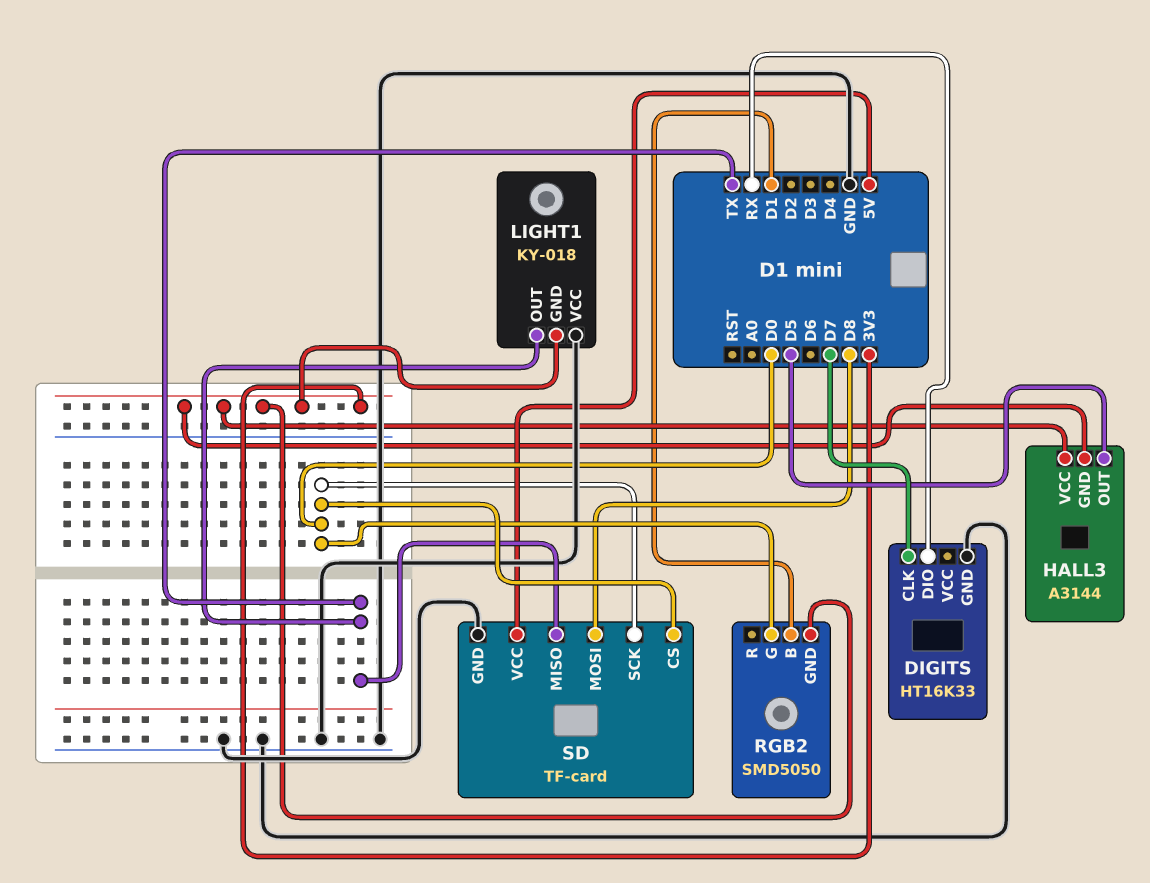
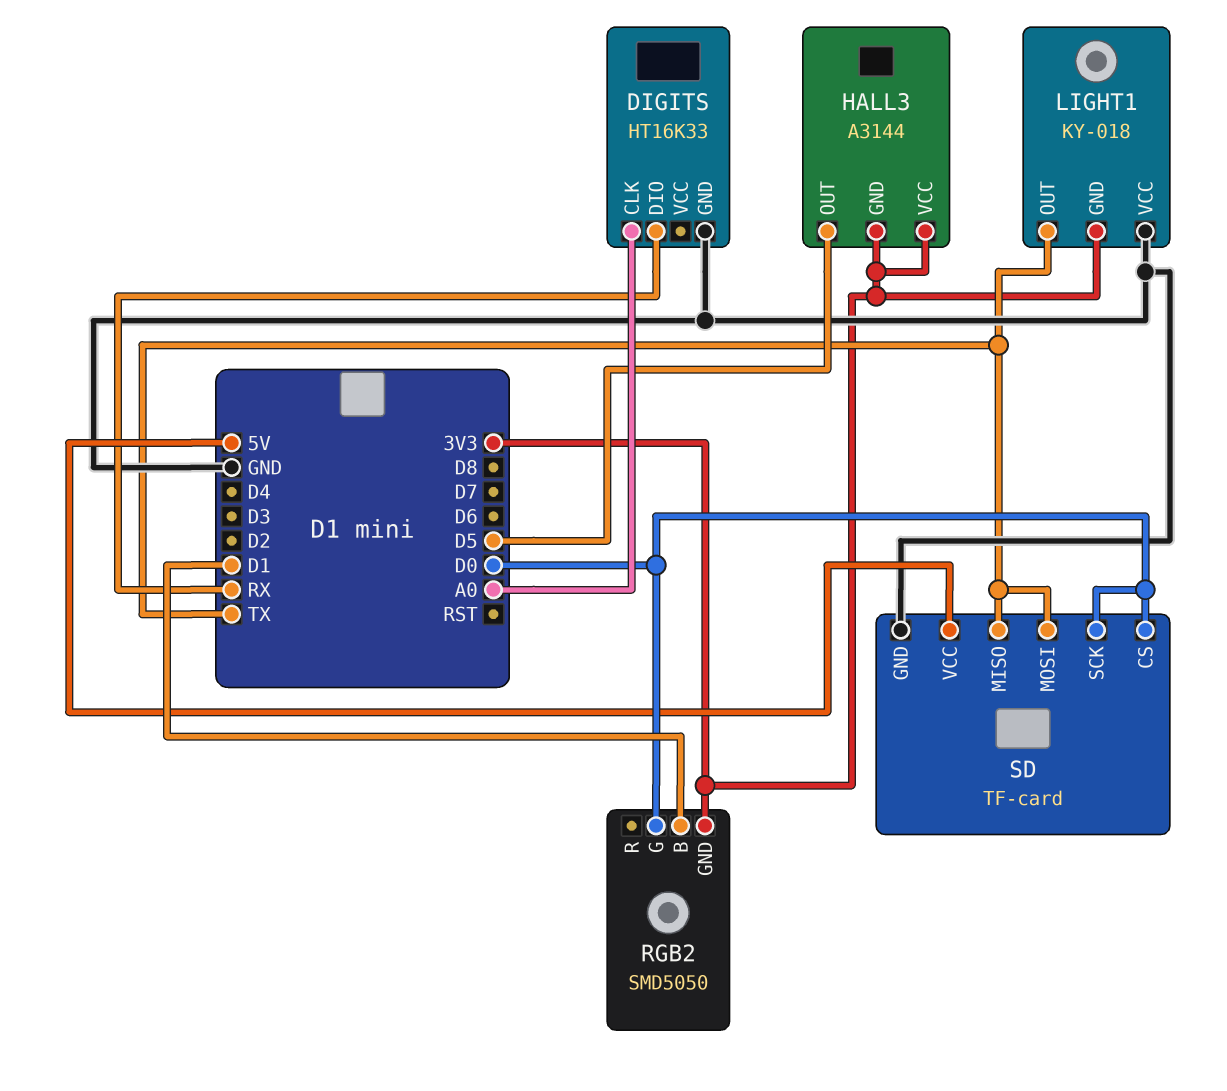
DIGITS pin CLK: D7 -> A0
SD pin MOSI: D8 -> TX

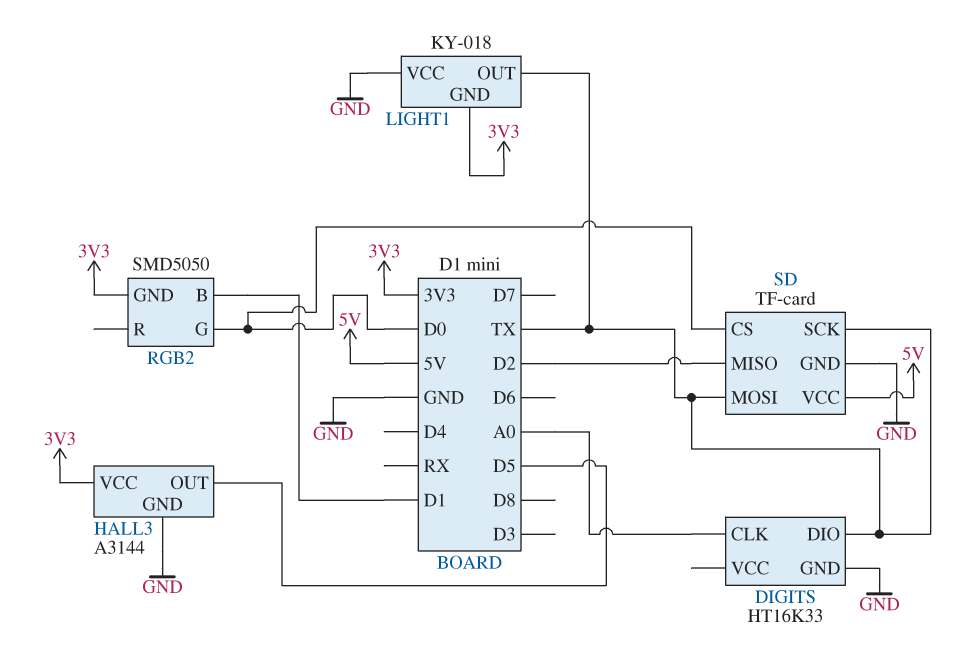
DIGITS pin DIO: RX -> TX
HALL3 pin GND: 3V3 -> GND
SD pin MISO: TX -> D2
SD pin SCK: D0 -> TX

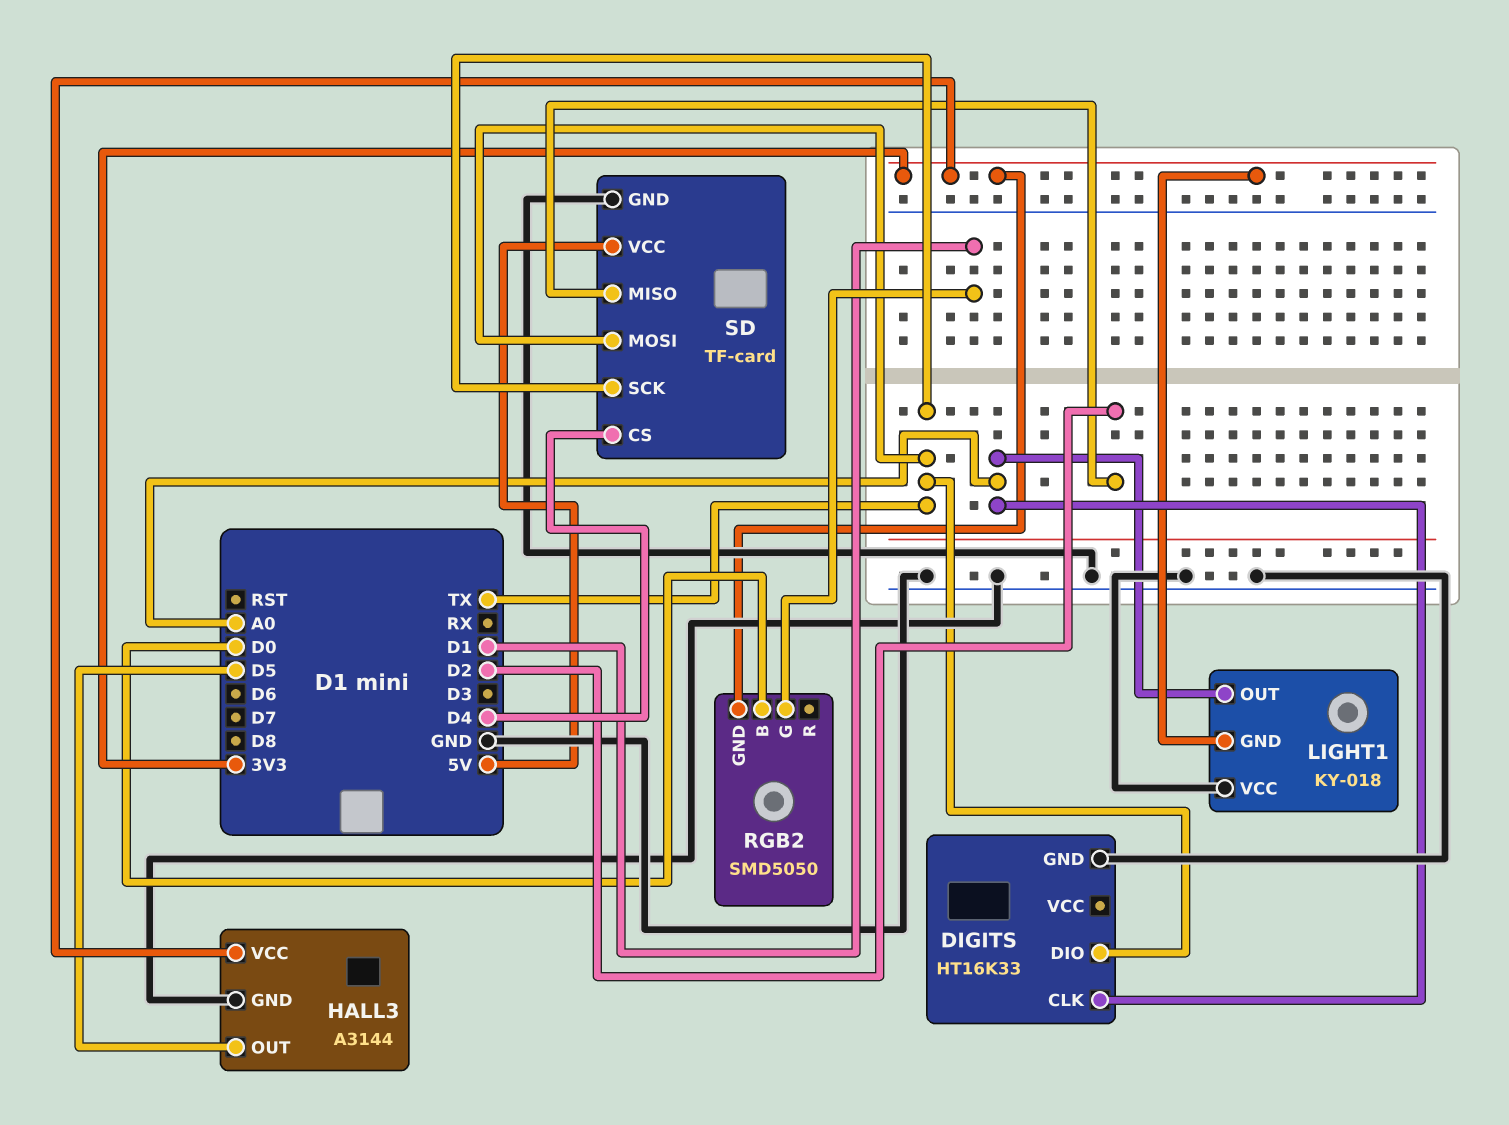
LIGHT1 pin OUT: TX -> A0
RGB2 pin B: D1 -> D0
RGB2 pin G: D0 -> D1
SD pin CS: D0 -> D4

